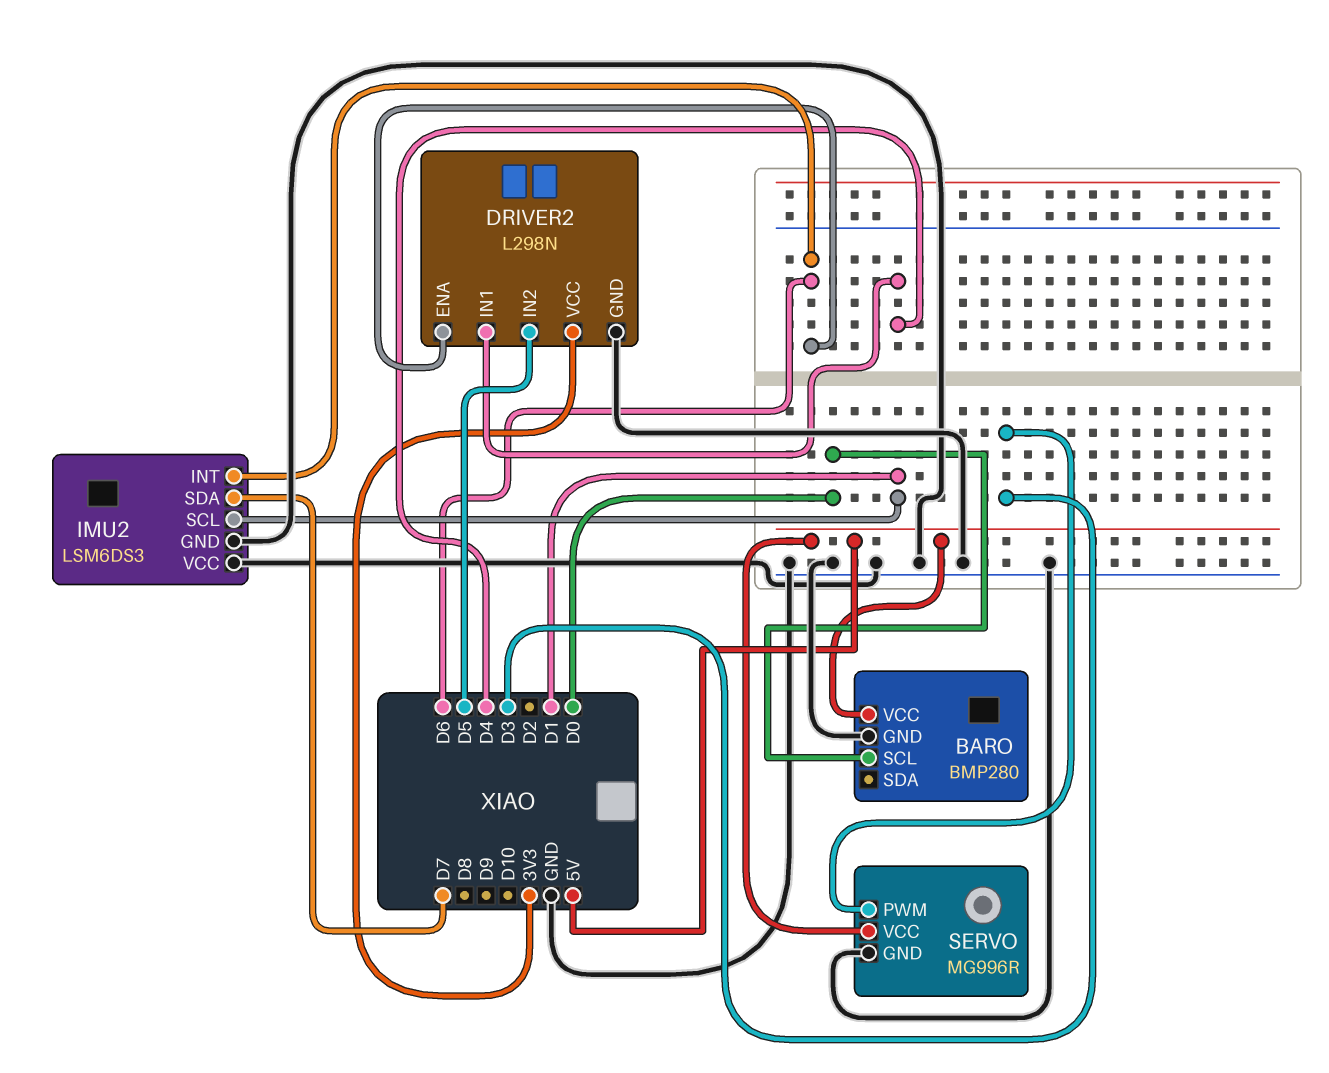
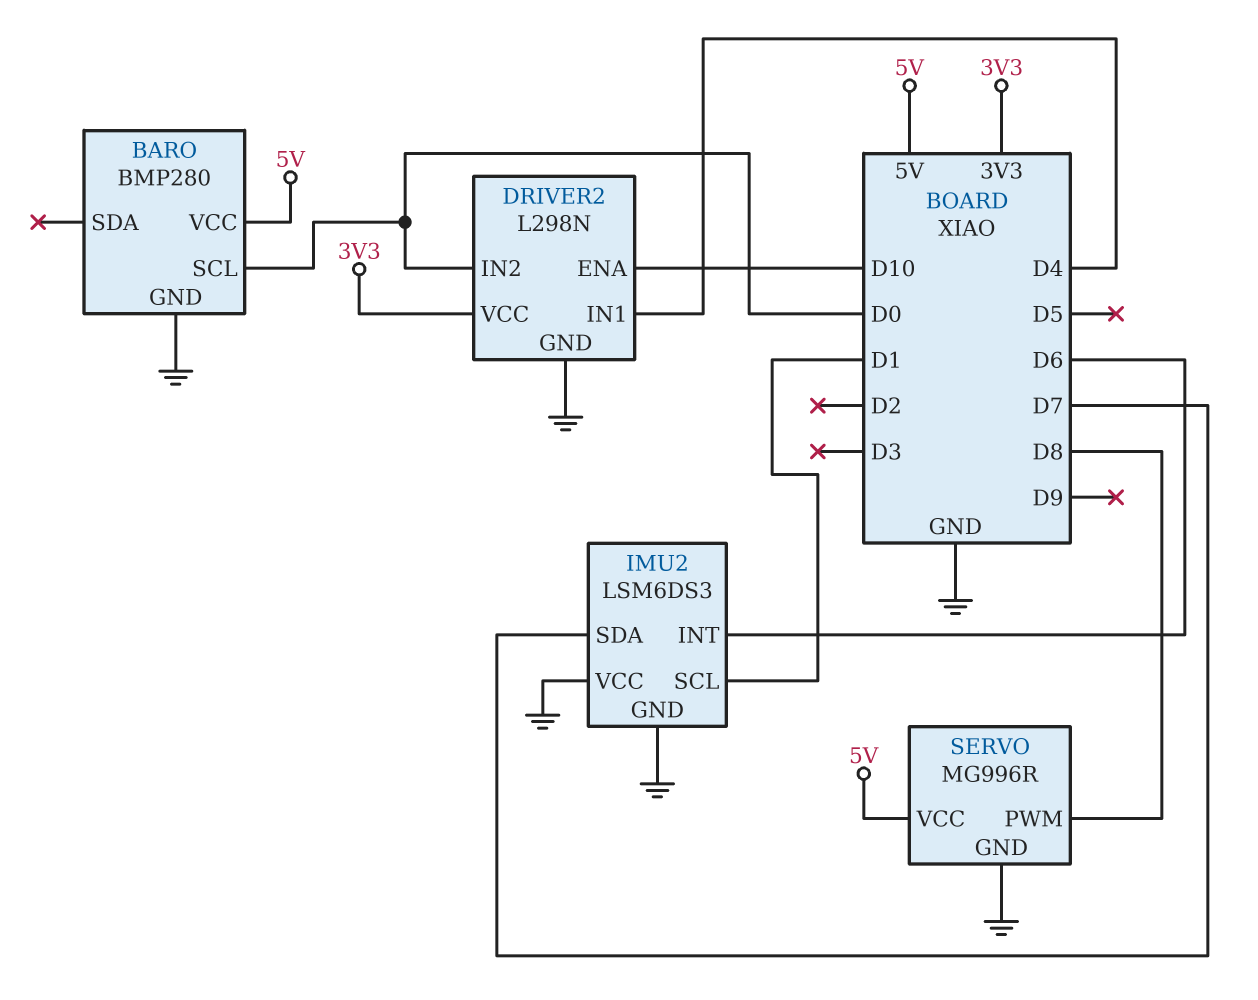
DRIVER2 pin ENA: D6 -> D10
DRIVER2 pin IN2: D5 -> D0
SERVO pin PWM: D3 -> D8

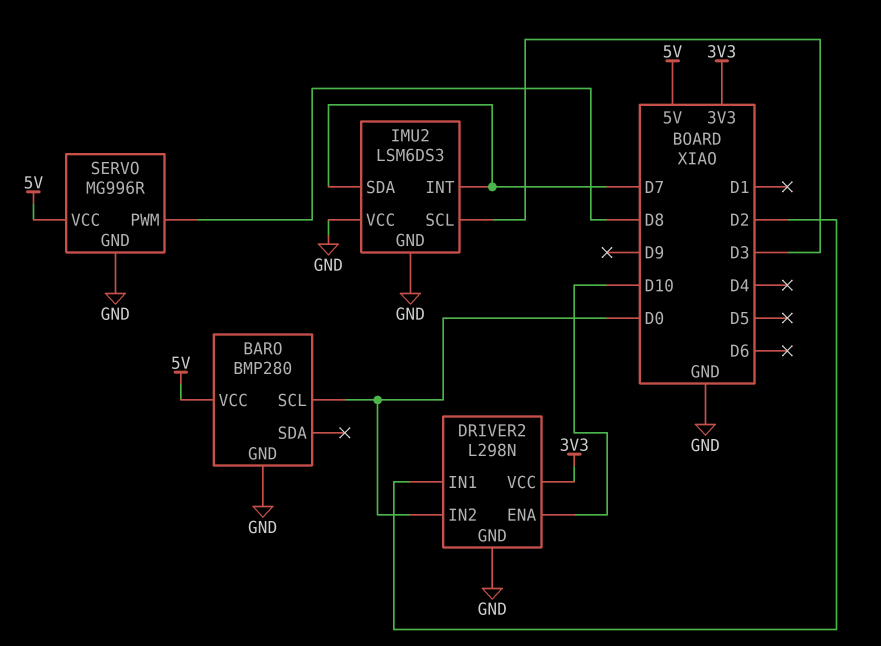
DRIVER2 pin IN1: D4 -> D2
IMU2 pin INT: D6 -> D7
IMU2 pin SCL: D1 -> D3

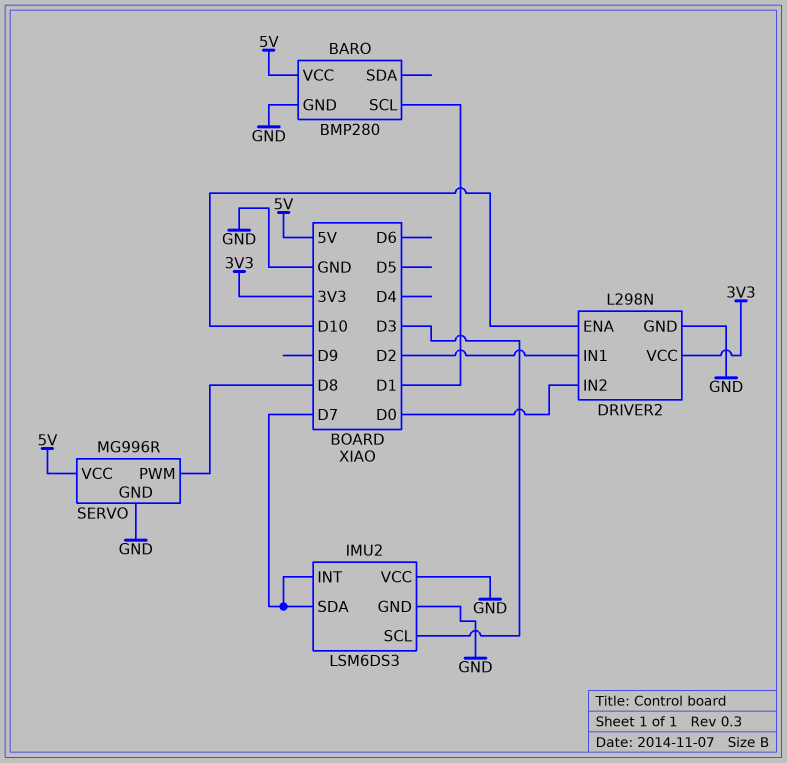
BARO pin SCL: D0 -> D1

